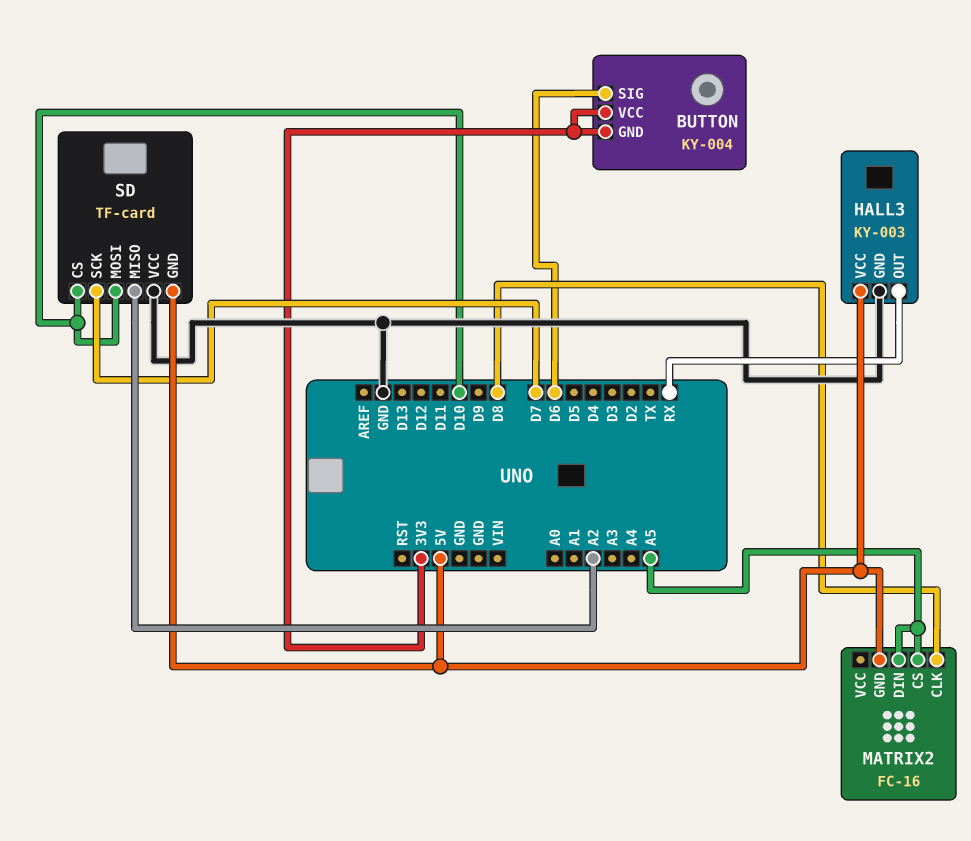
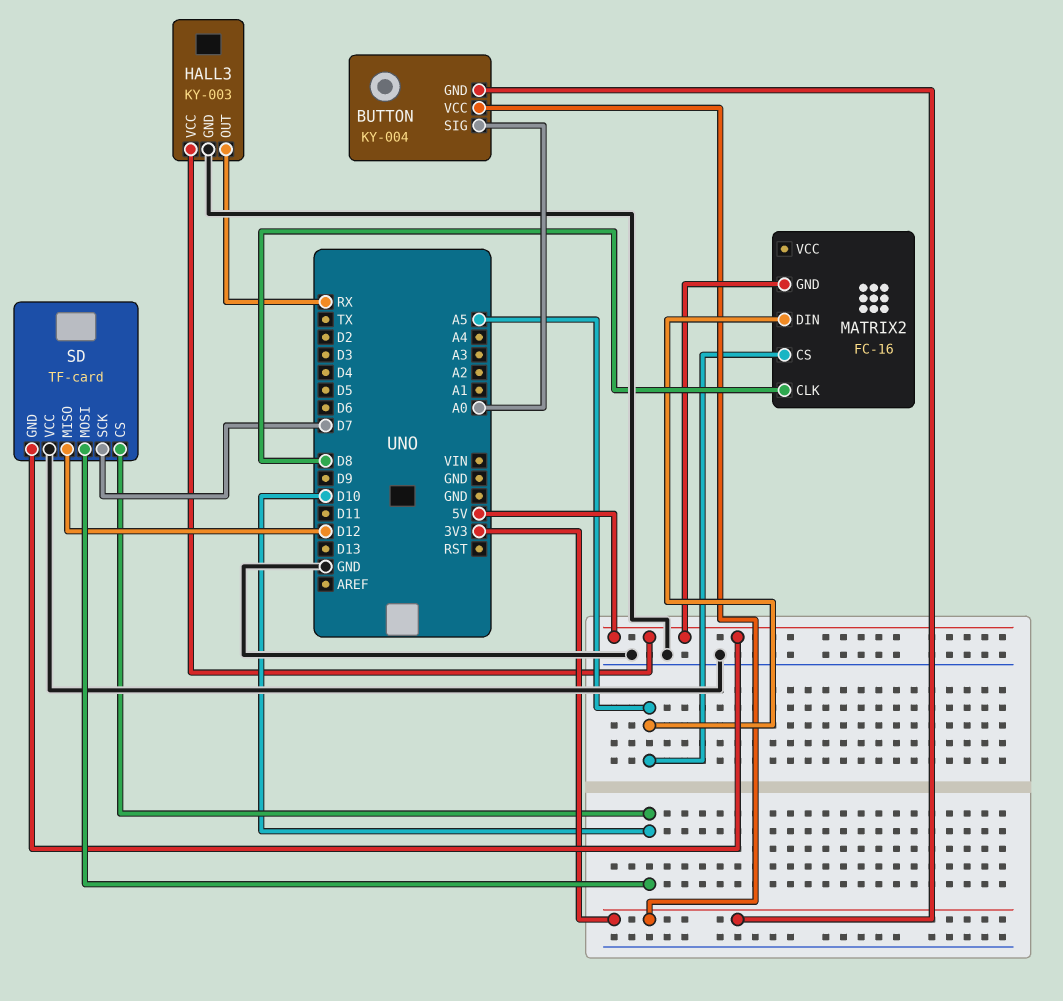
BUTTON pin SIG: D6 -> A0
SD pin MISO: A2 -> D12

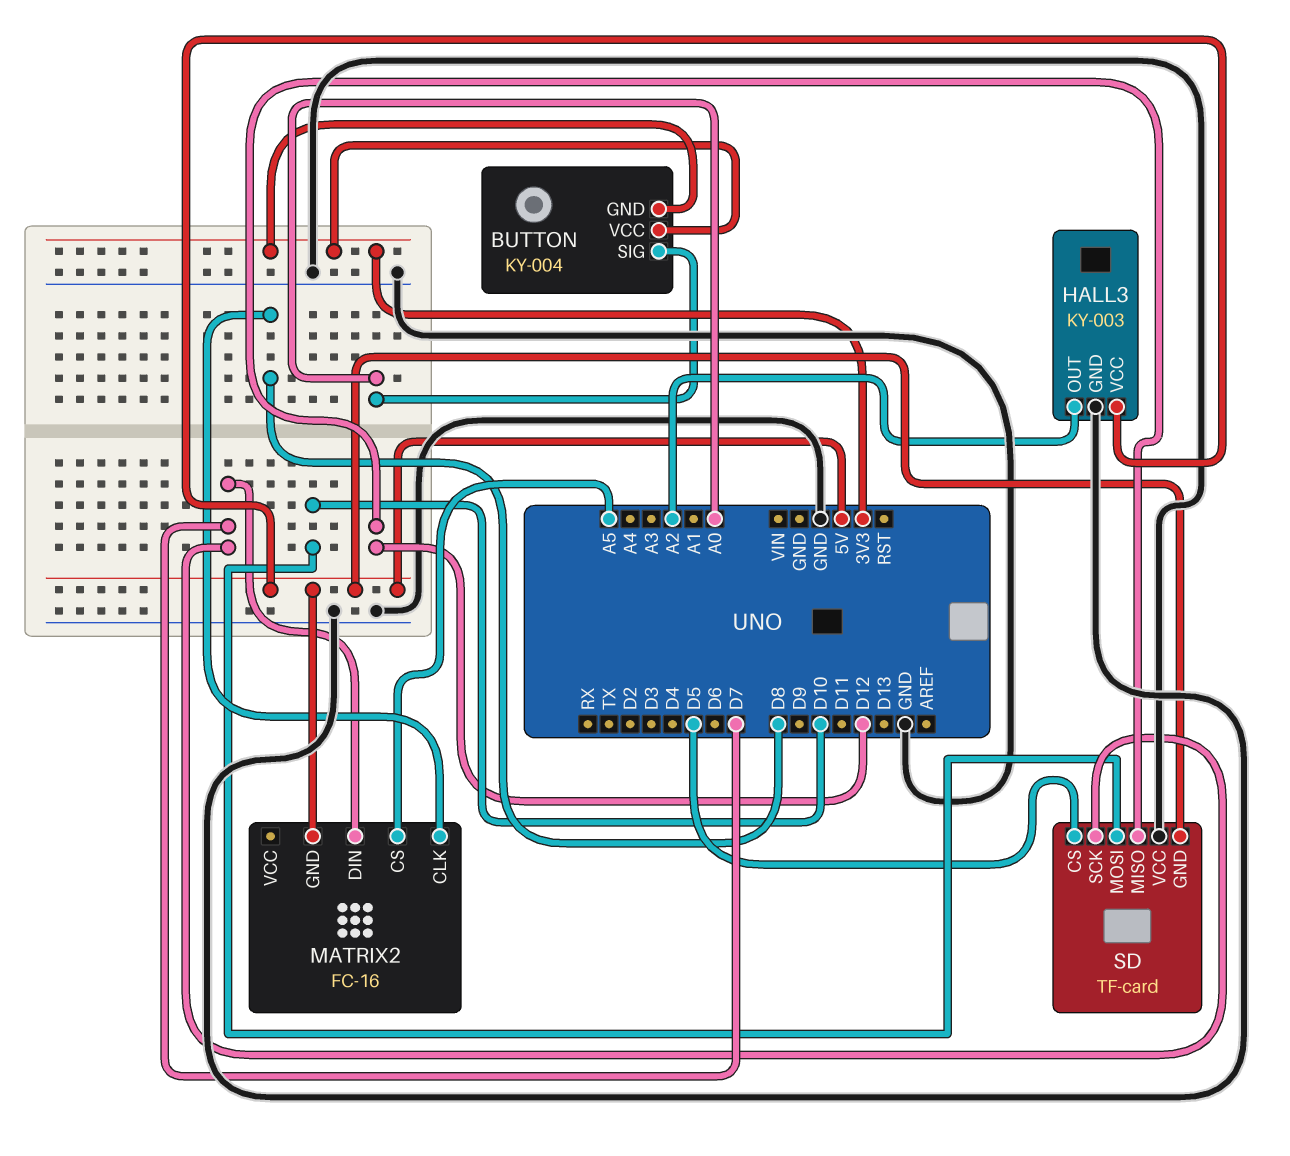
HALL3 pin OUT: RX -> A2
MATRIX2 pin DIN: A5 -> D7
SD pin CS: D10 -> D5

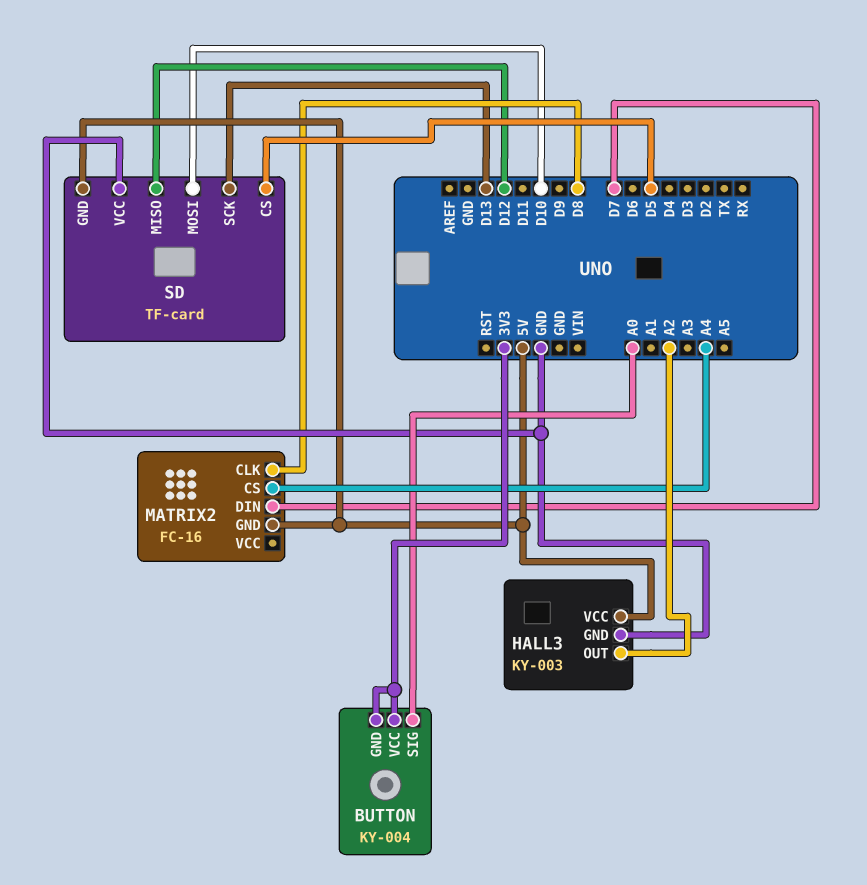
MATRIX2 pin CS: A5 -> A4
SD pin SCK: D7 -> D13

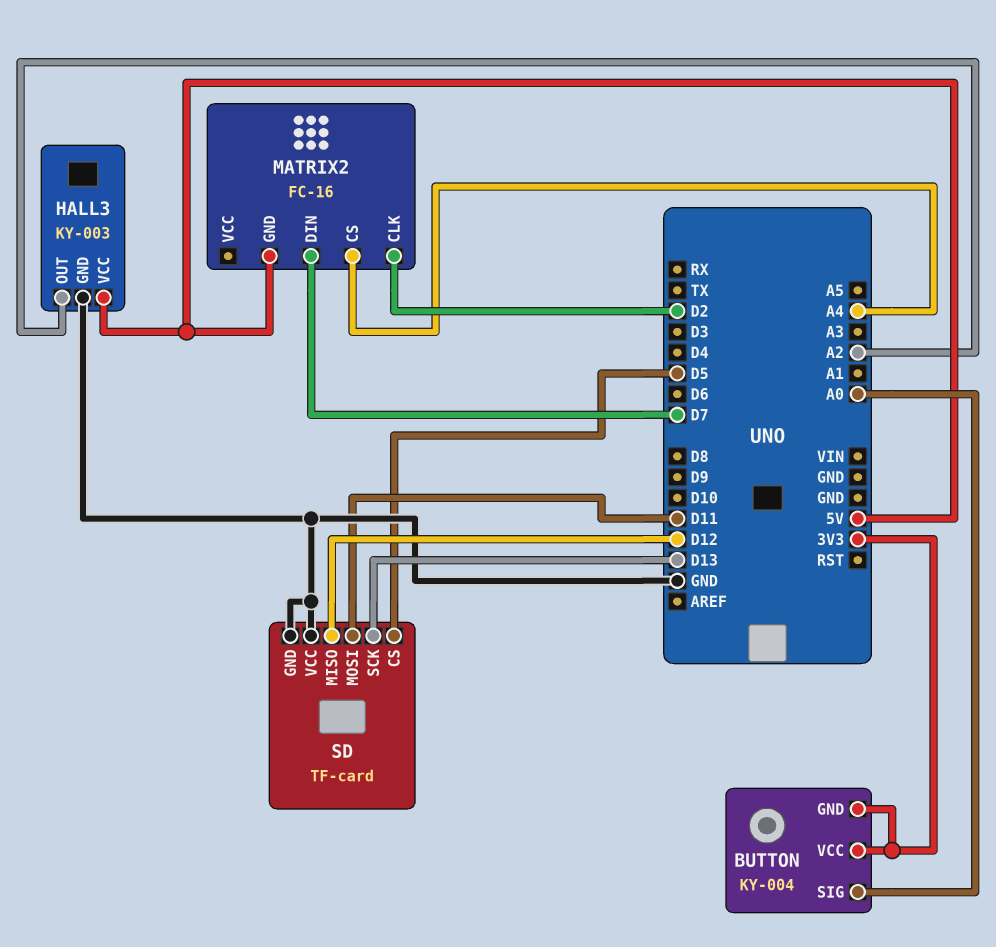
MATRIX2 pin CLK: D8 -> D2
SD pin GND: 5V -> GND
SD pin MOSI: D10 -> D11

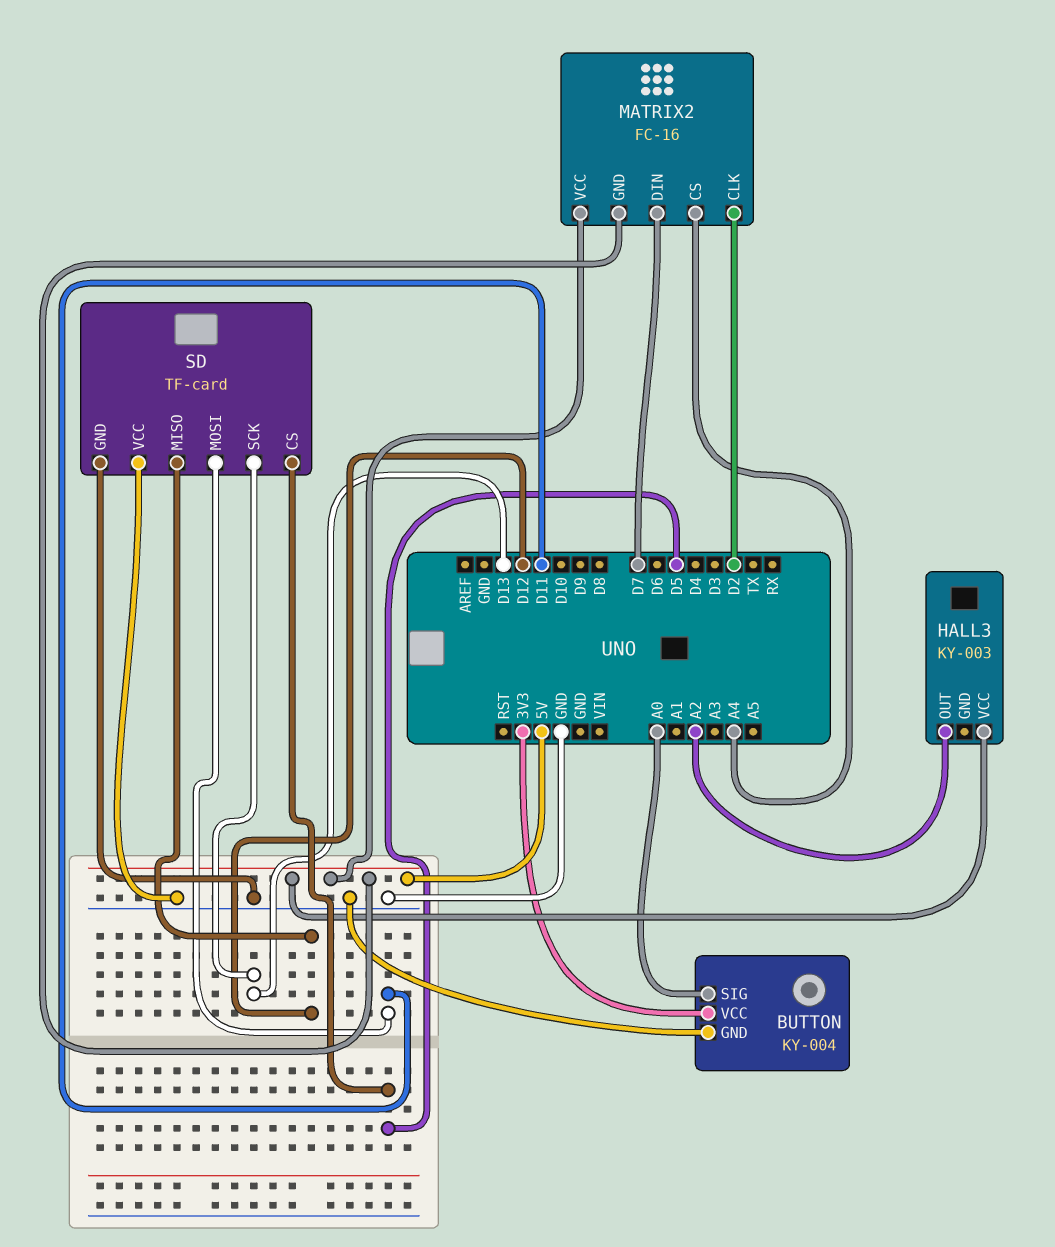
BUTTON pin GND: 3V3 -> GND
HALL3 pin GND: GND -> none
MATRIX2 pin VCC: none -> 5V

